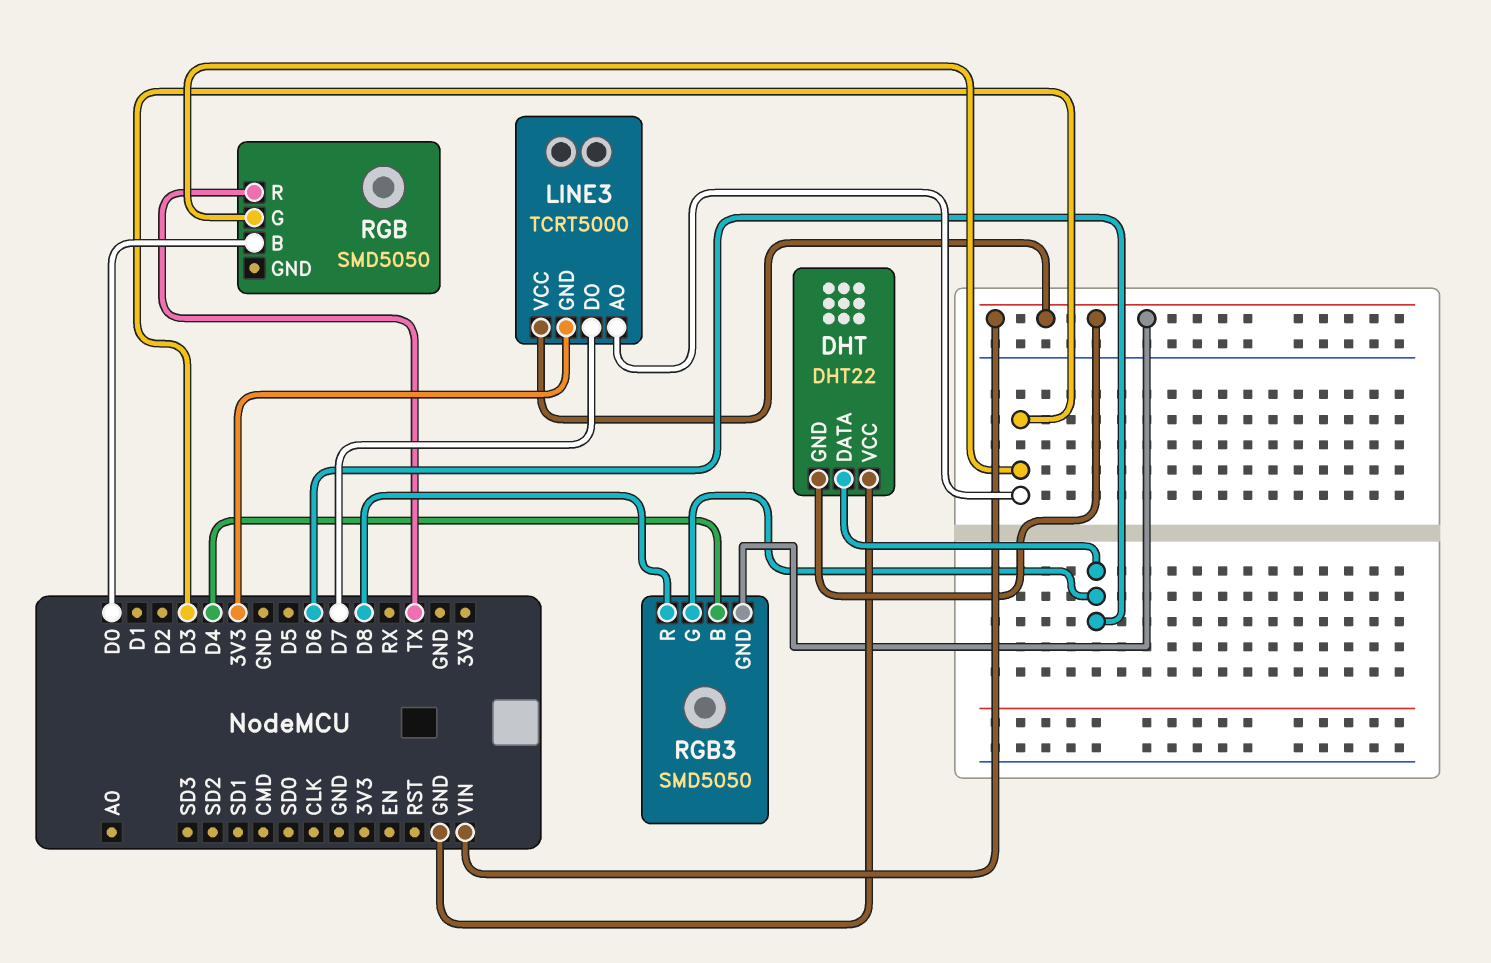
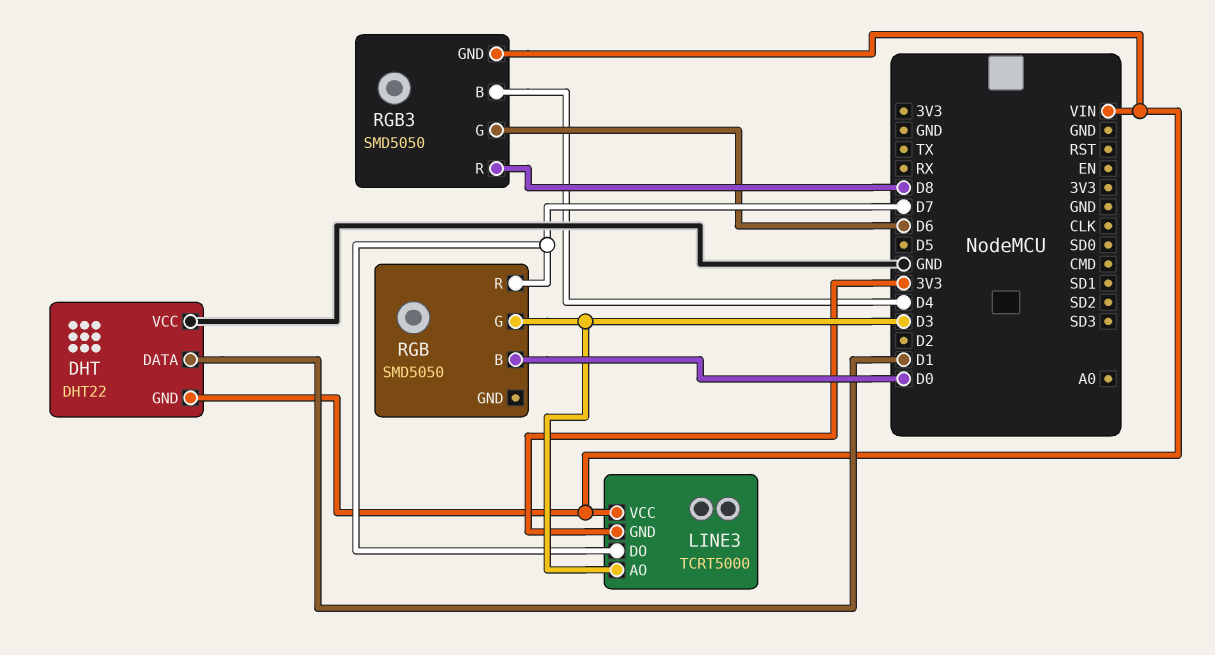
DHT pin DATA: D6 -> D1
RGB pin R: TX -> D7

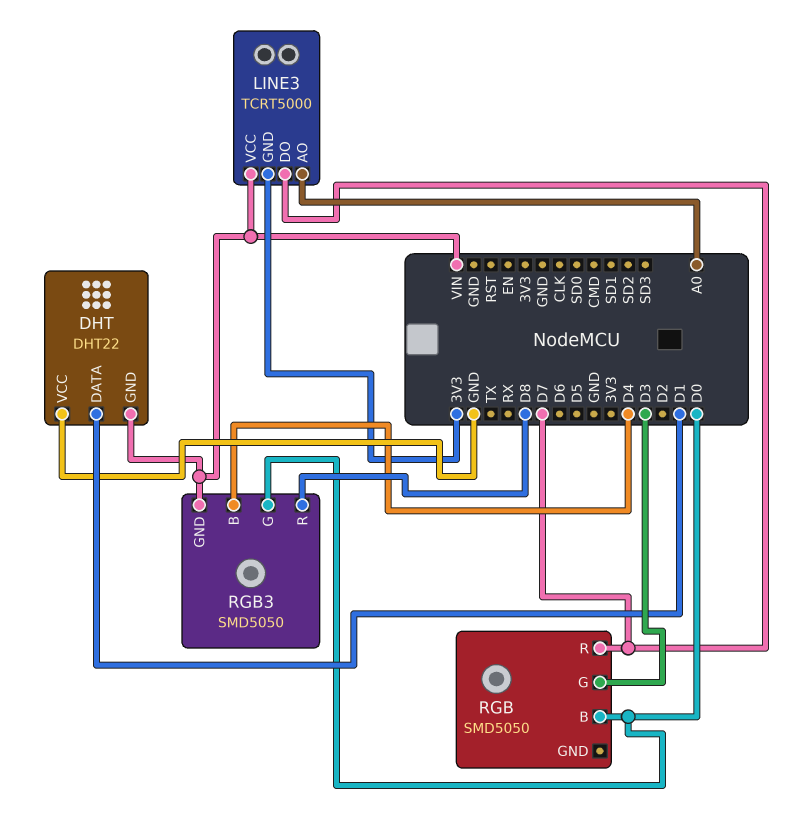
LINE3 pin AO: D3 -> A0
RGB3 pin G: D6 -> D0

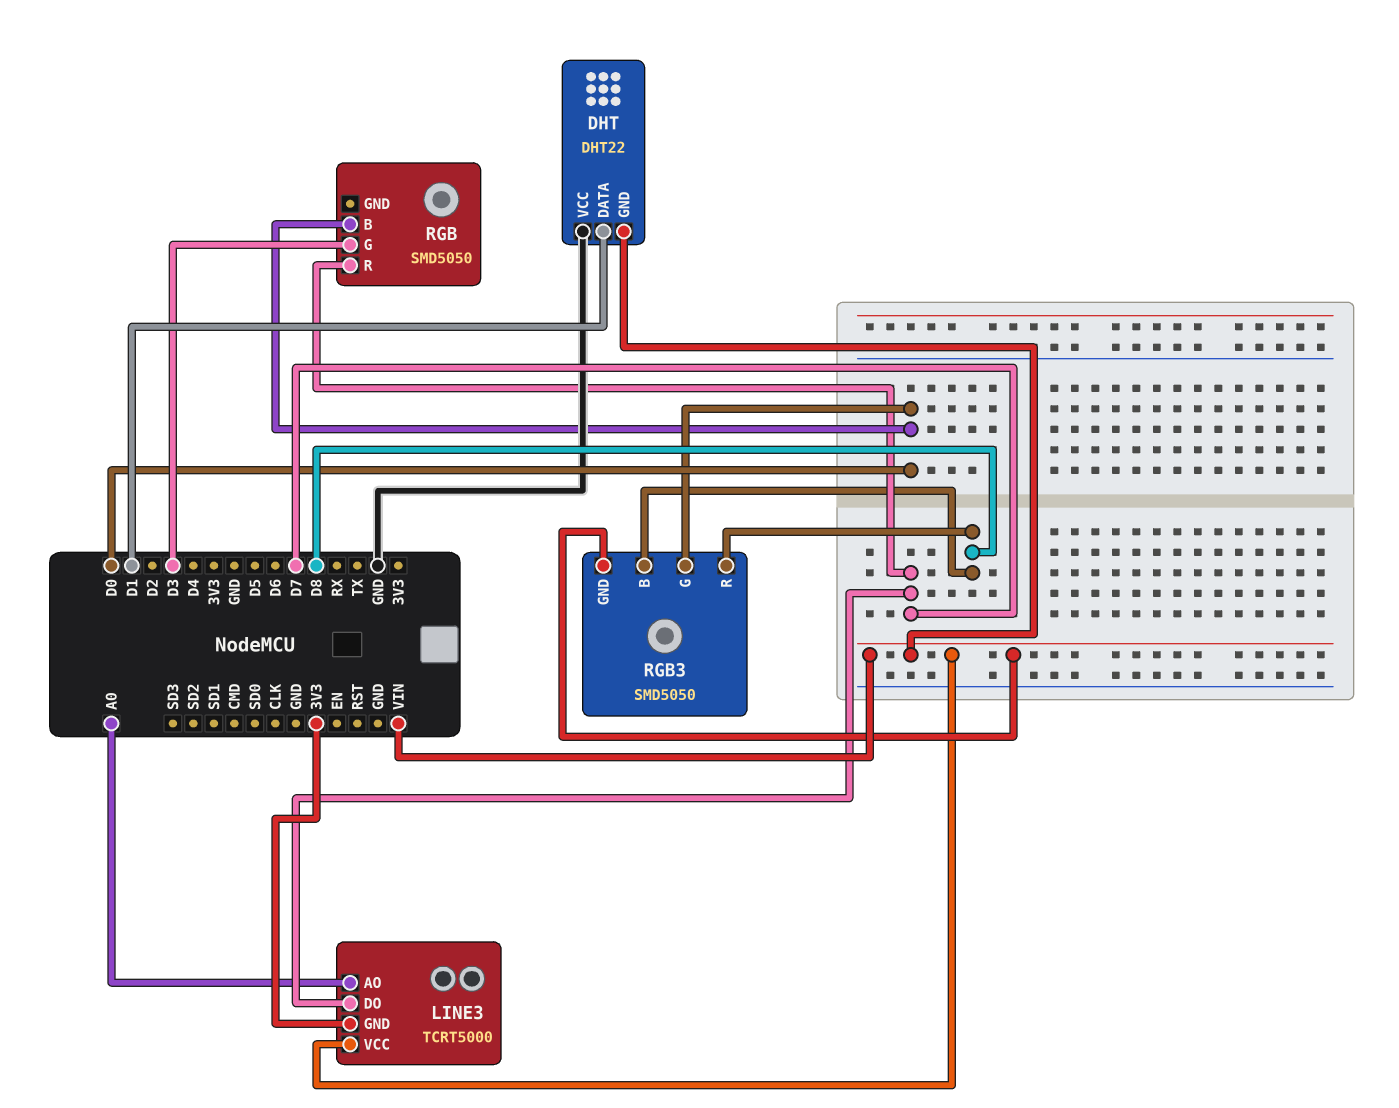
RGB3 pin B: D4 -> D8

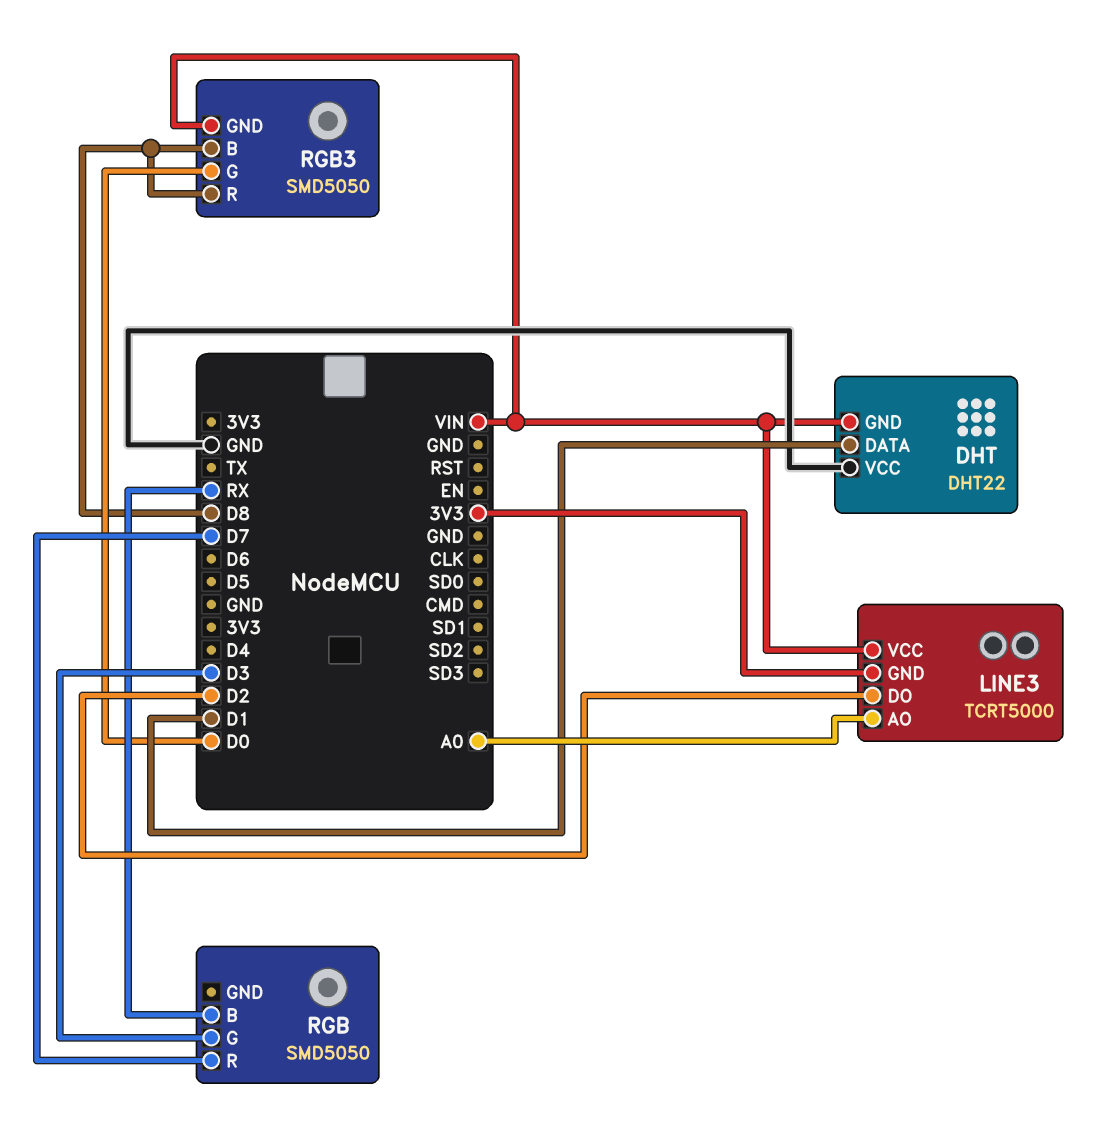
LINE3 pin DO: D7 -> D2
RGB pin B: D0 -> RX

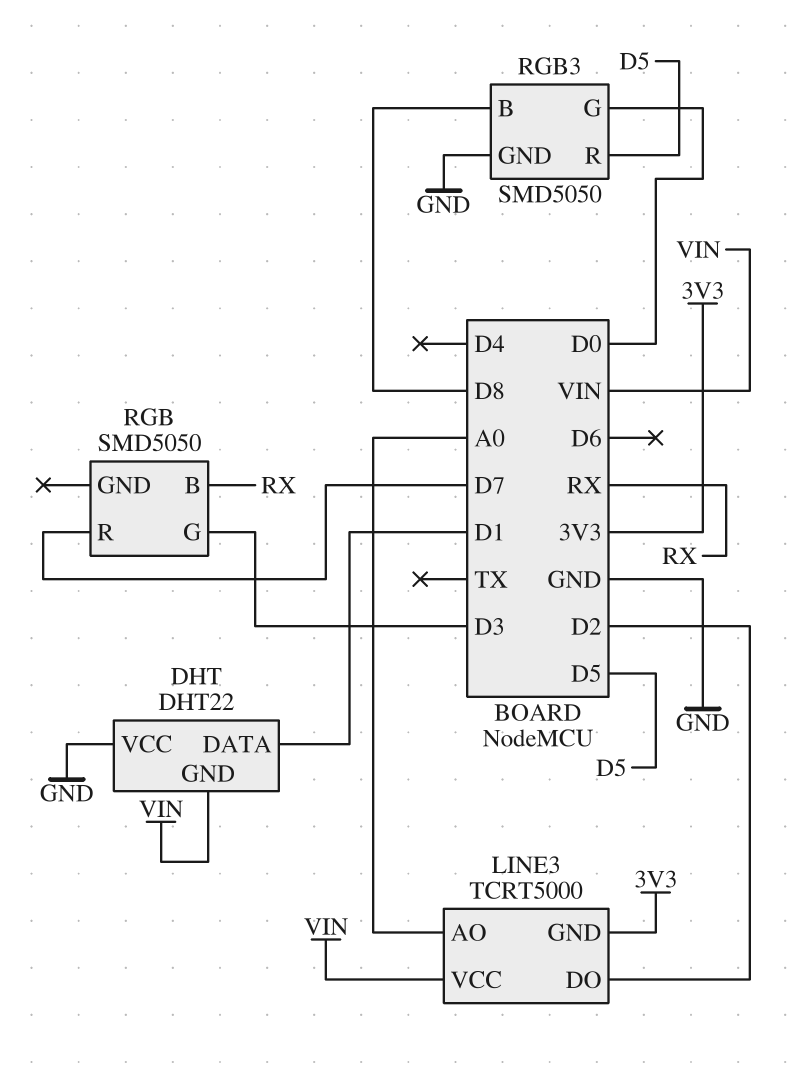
RGB3 pin GND: VIN -> GND
RGB3 pin R: D8 -> D5

